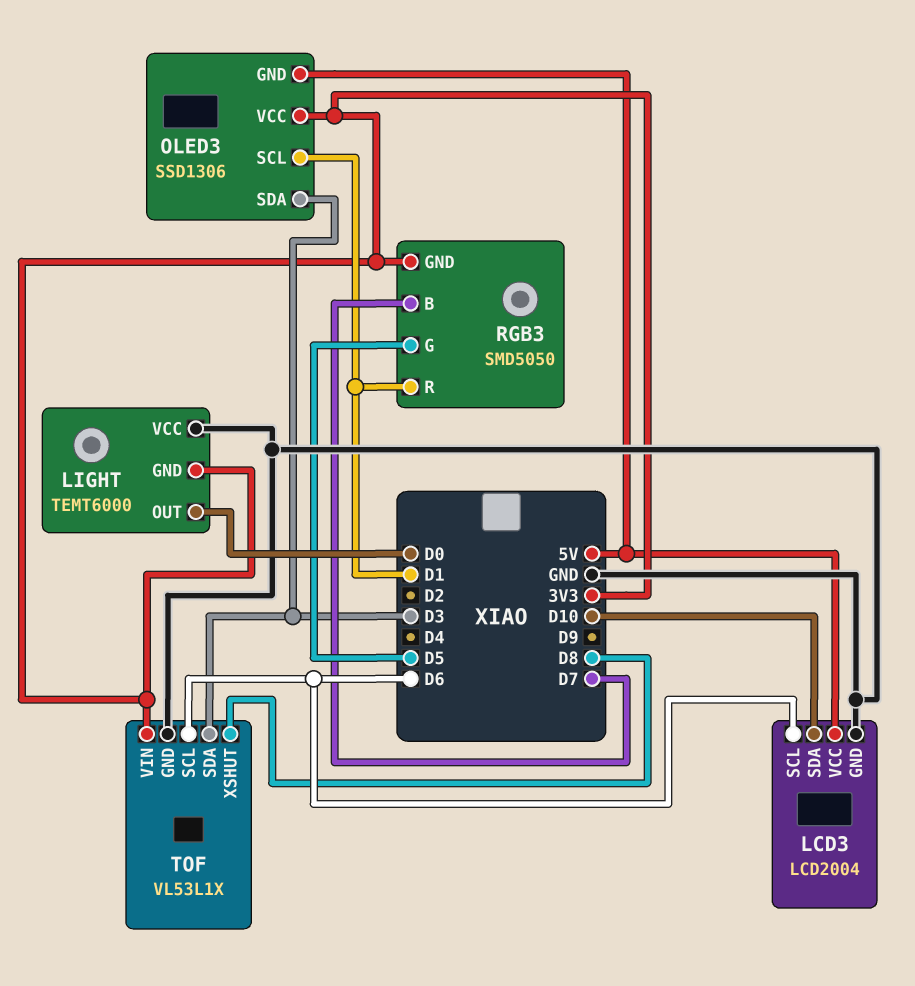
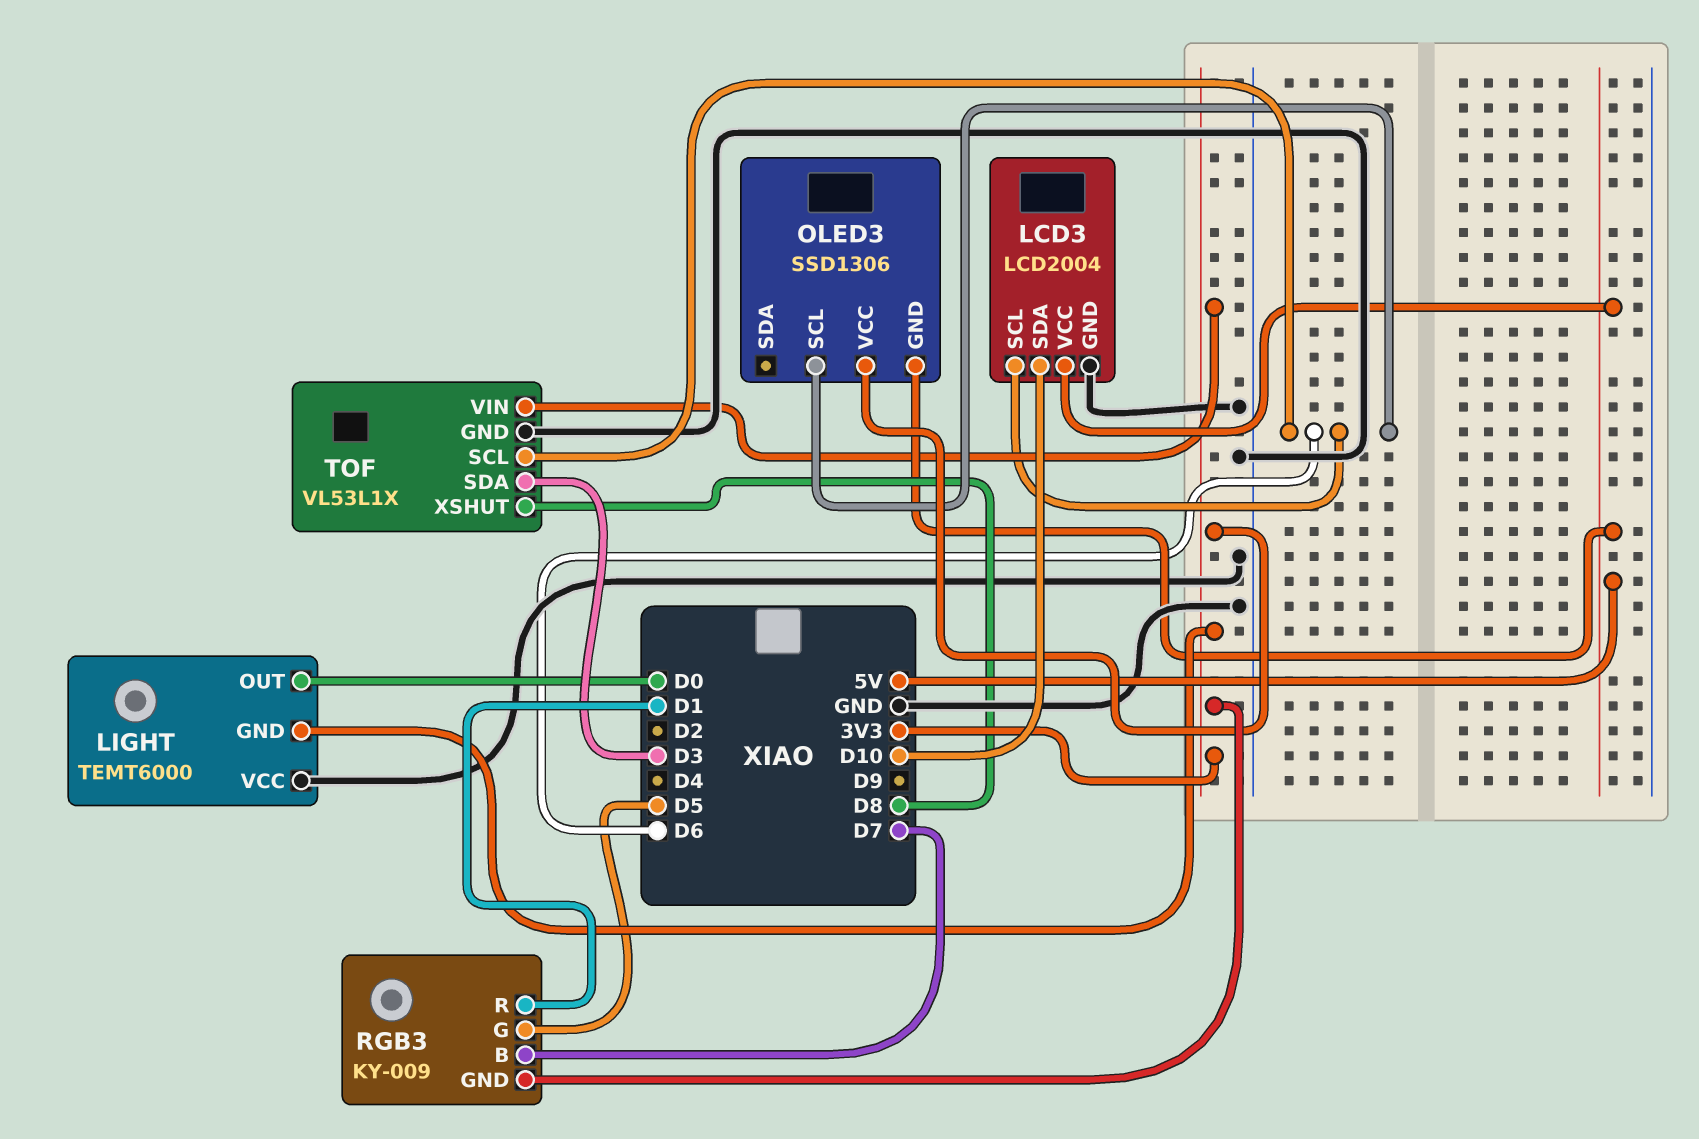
OLED3 pin SCL: D1 -> D6
OLED3 pin SDA: D3 -> none
RGB3: SMD5050 -> KY-009

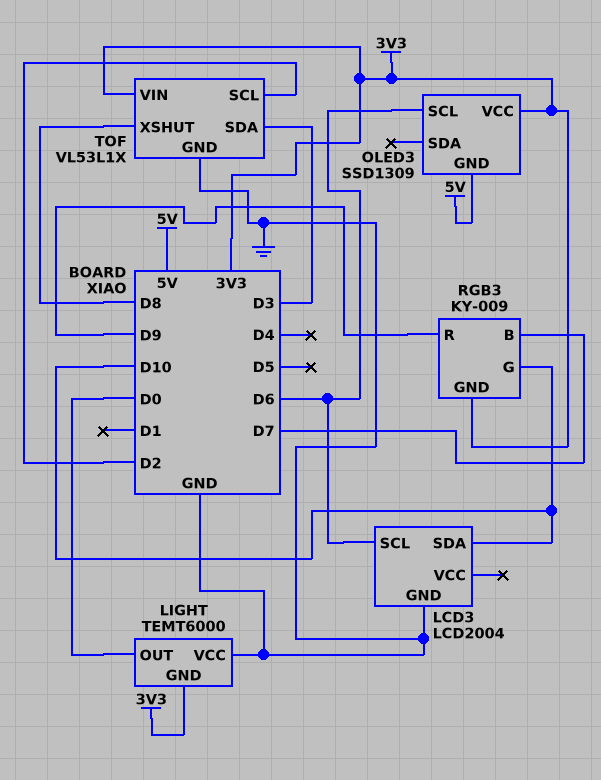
LCD3 pin VCC: 5V -> none
OLED3: SSD1306 -> SSD1309
RGB3 pin G: D5 -> D10
RGB3 pin R: D1 -> D9
TOF pin SCL: D6 -> D2

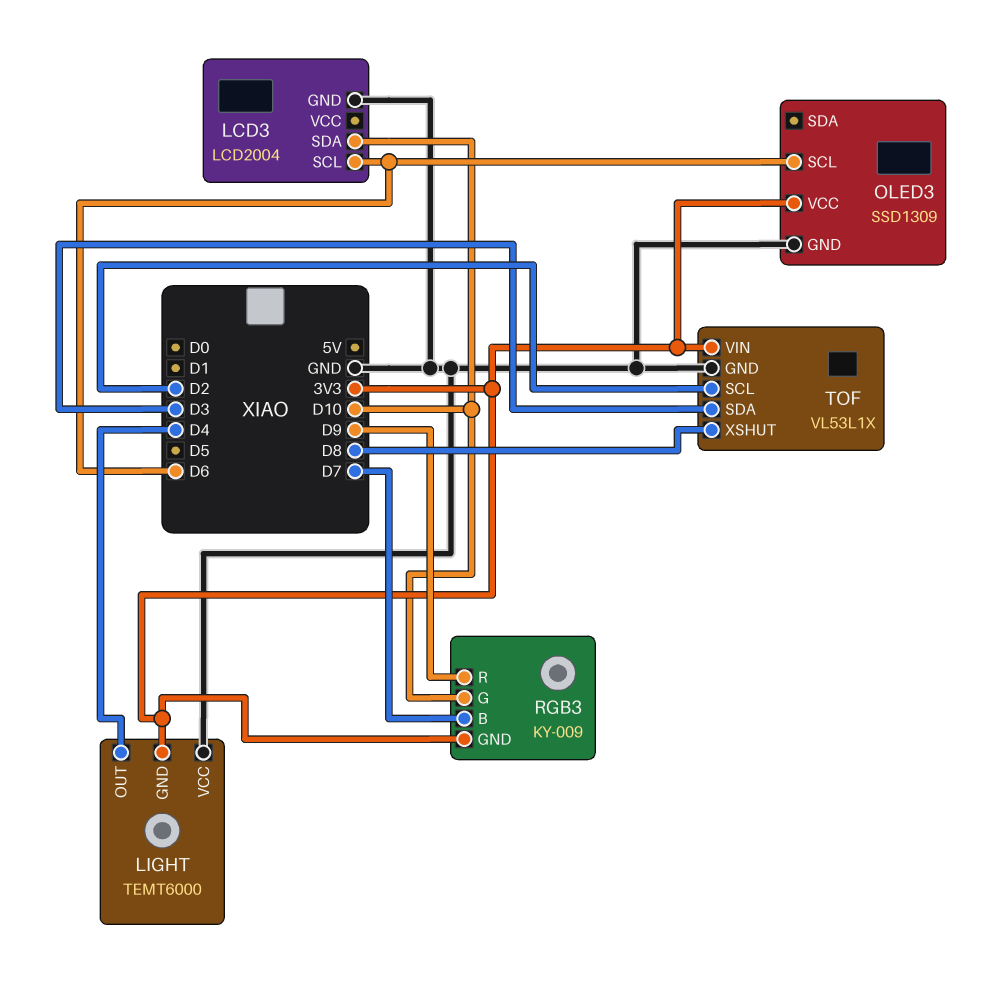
LIGHT pin OUT: D0 -> D4
OLED3 pin GND: 5V -> GND

